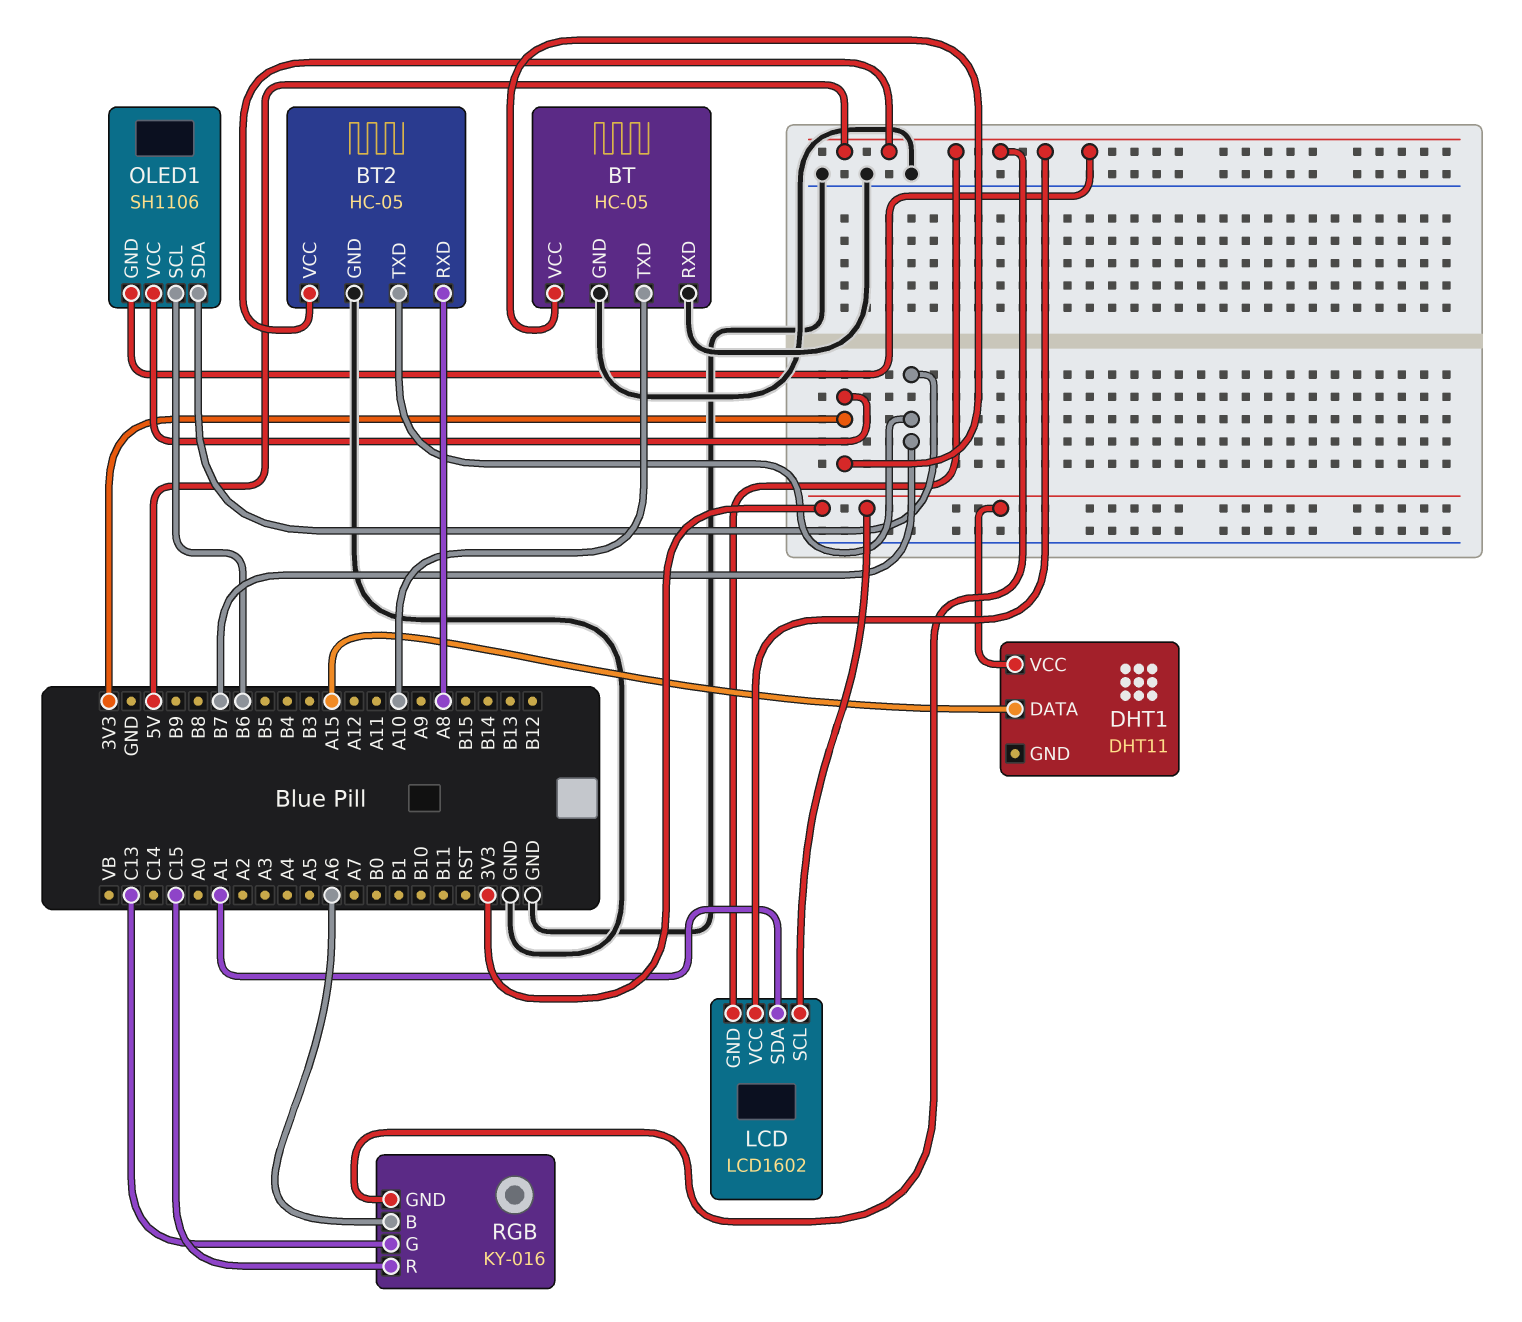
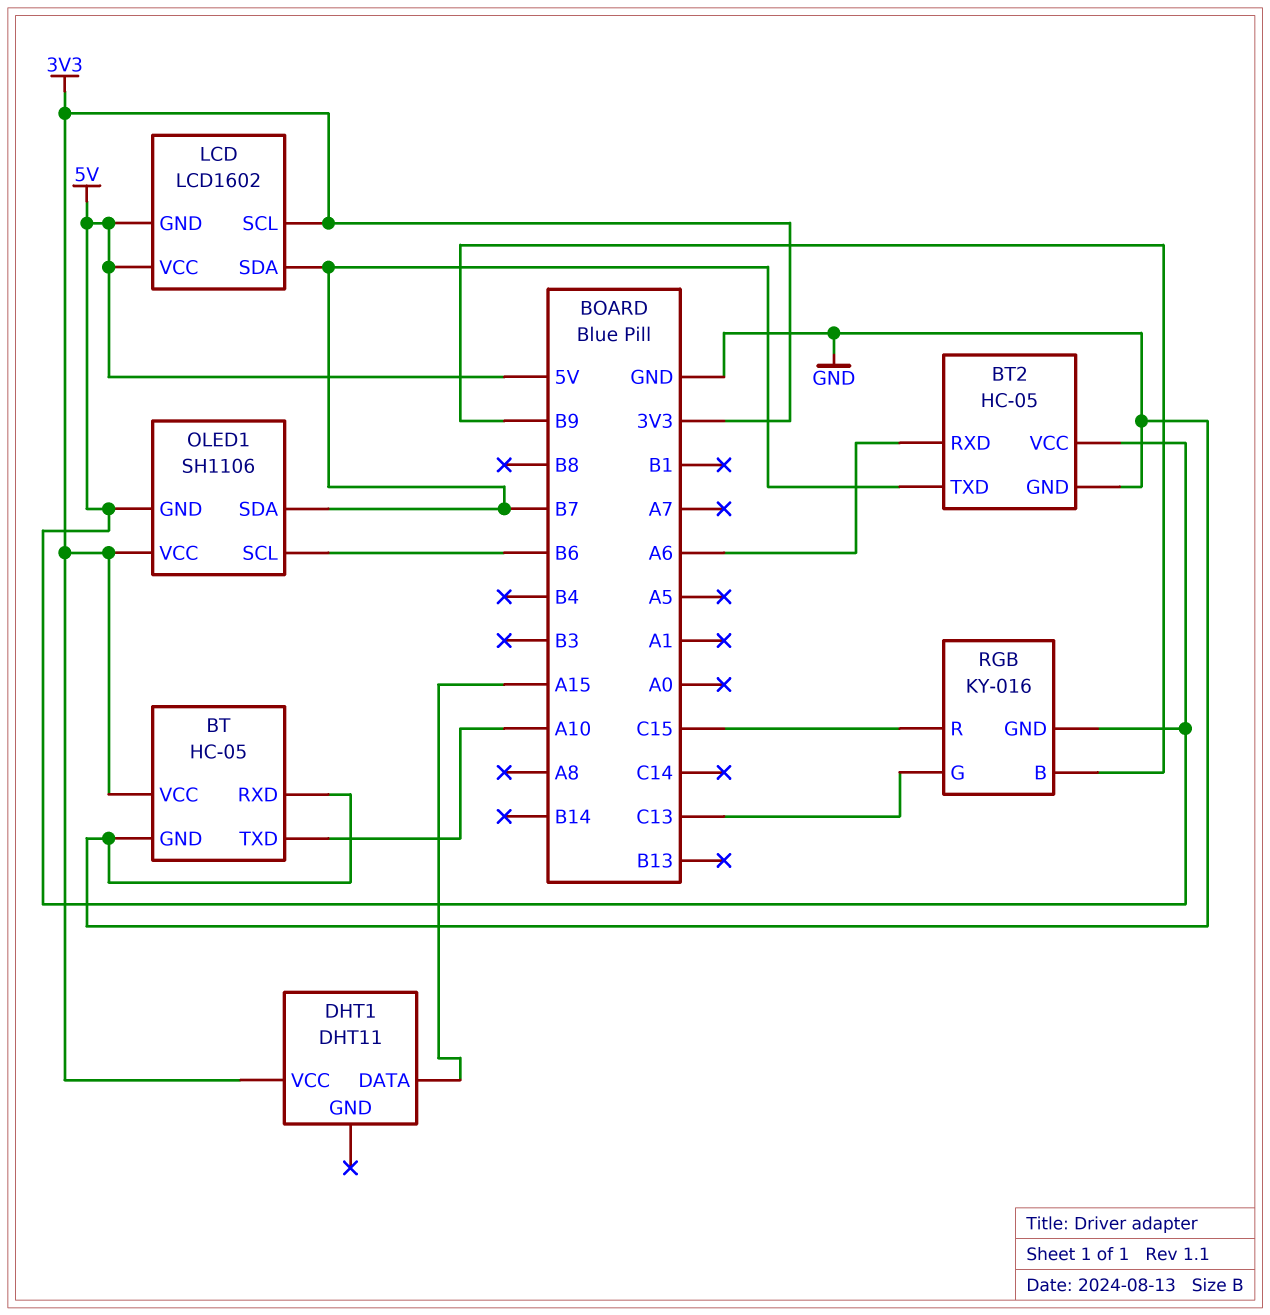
BT2 pin RXD: A8 -> A6
LCD pin SDA: A1 -> B7
RGB pin B: A6 -> B9

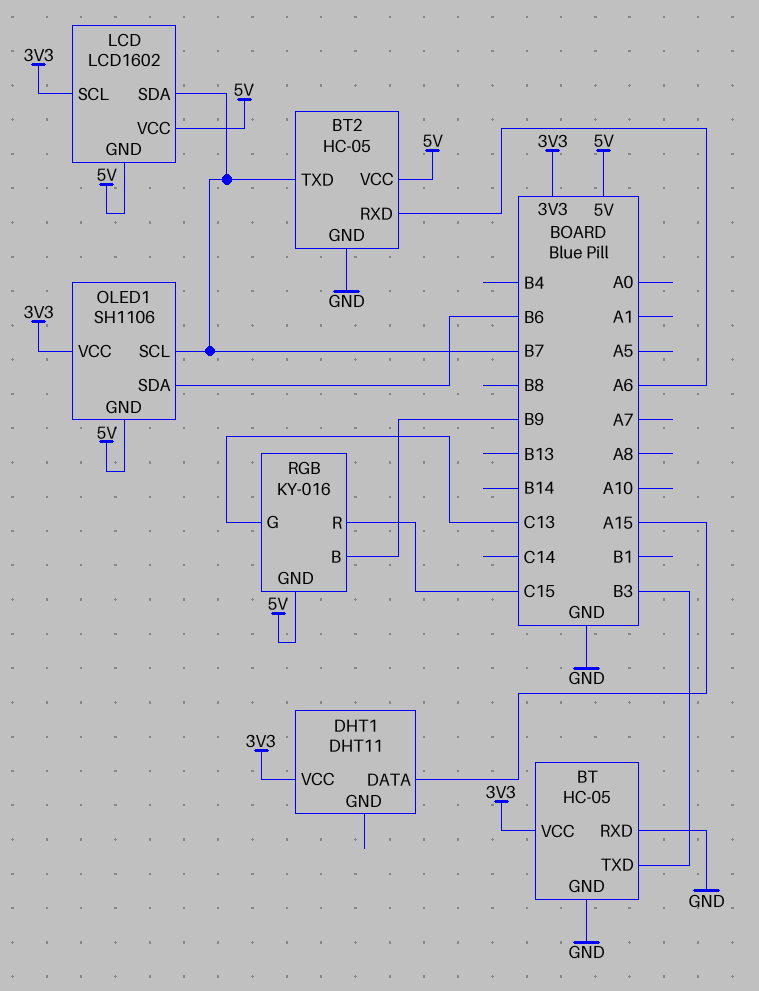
BT pin TXD: A10 -> B3
OLED1 pin SCL: B6 -> B7
OLED1 pin SDA: B7 -> B6

